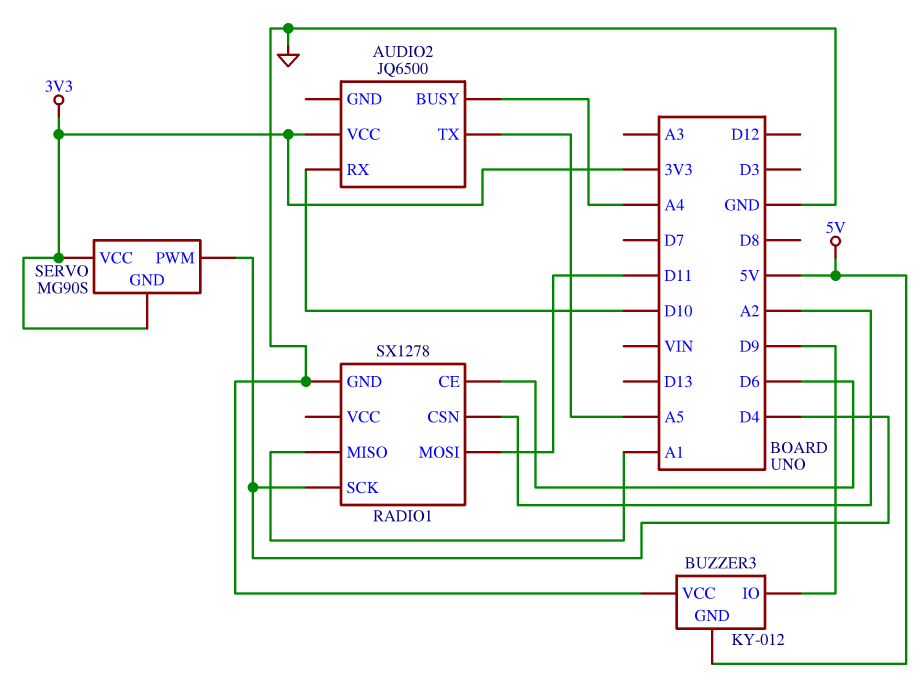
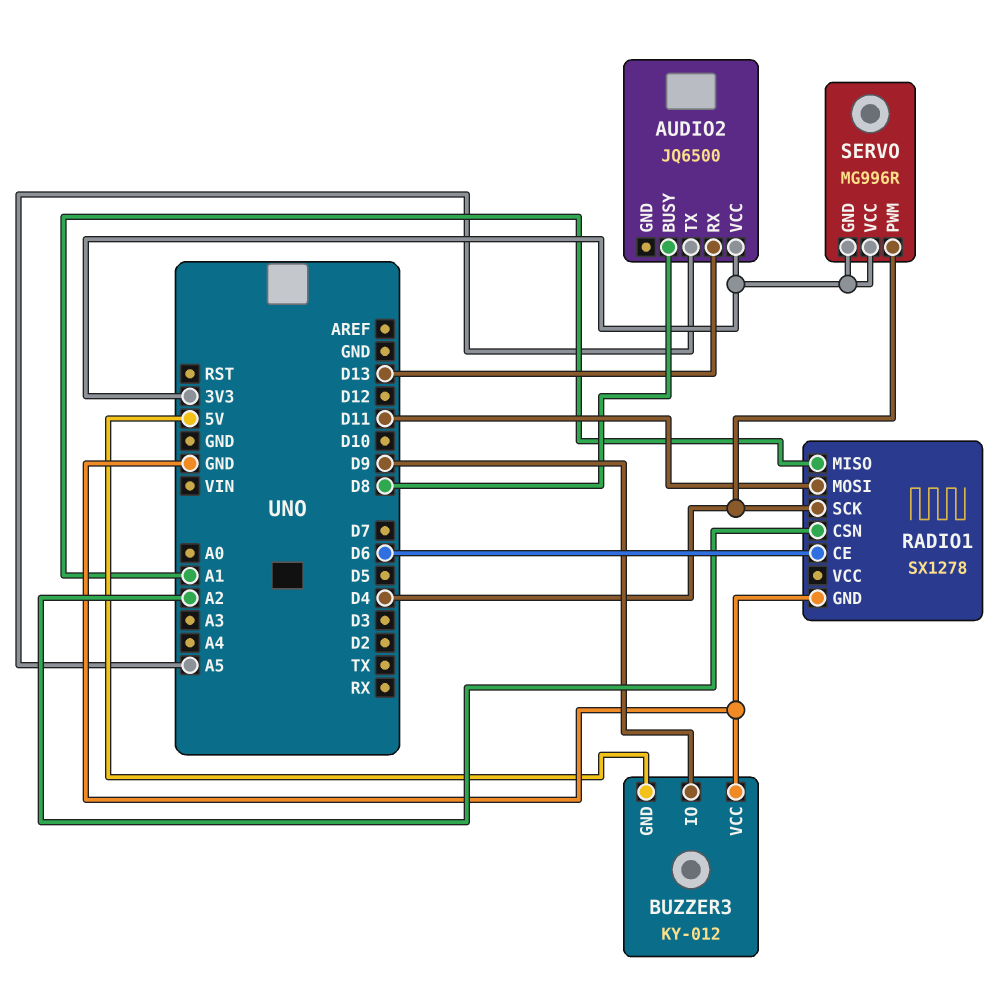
AUDIO2 pin BUSY: A4 -> D8
AUDIO2 pin RX: D10 -> D13
SERVO: MG90S -> MG996R

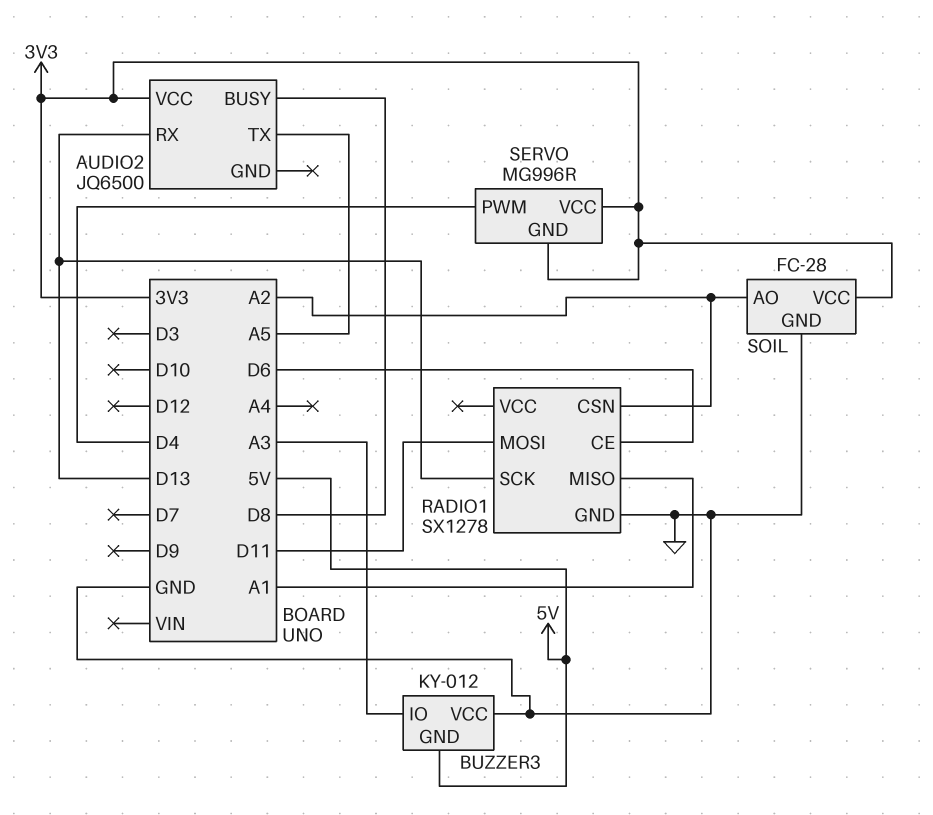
BUZZER3 pin IO: D9 -> A3
RADIO1 pin SCK: D4 -> D13
SOIL: none -> FC-28
SOIL pin AO: none -> A2
SOIL pin GND: none -> GND
SOIL pin VCC: none -> 3V3

